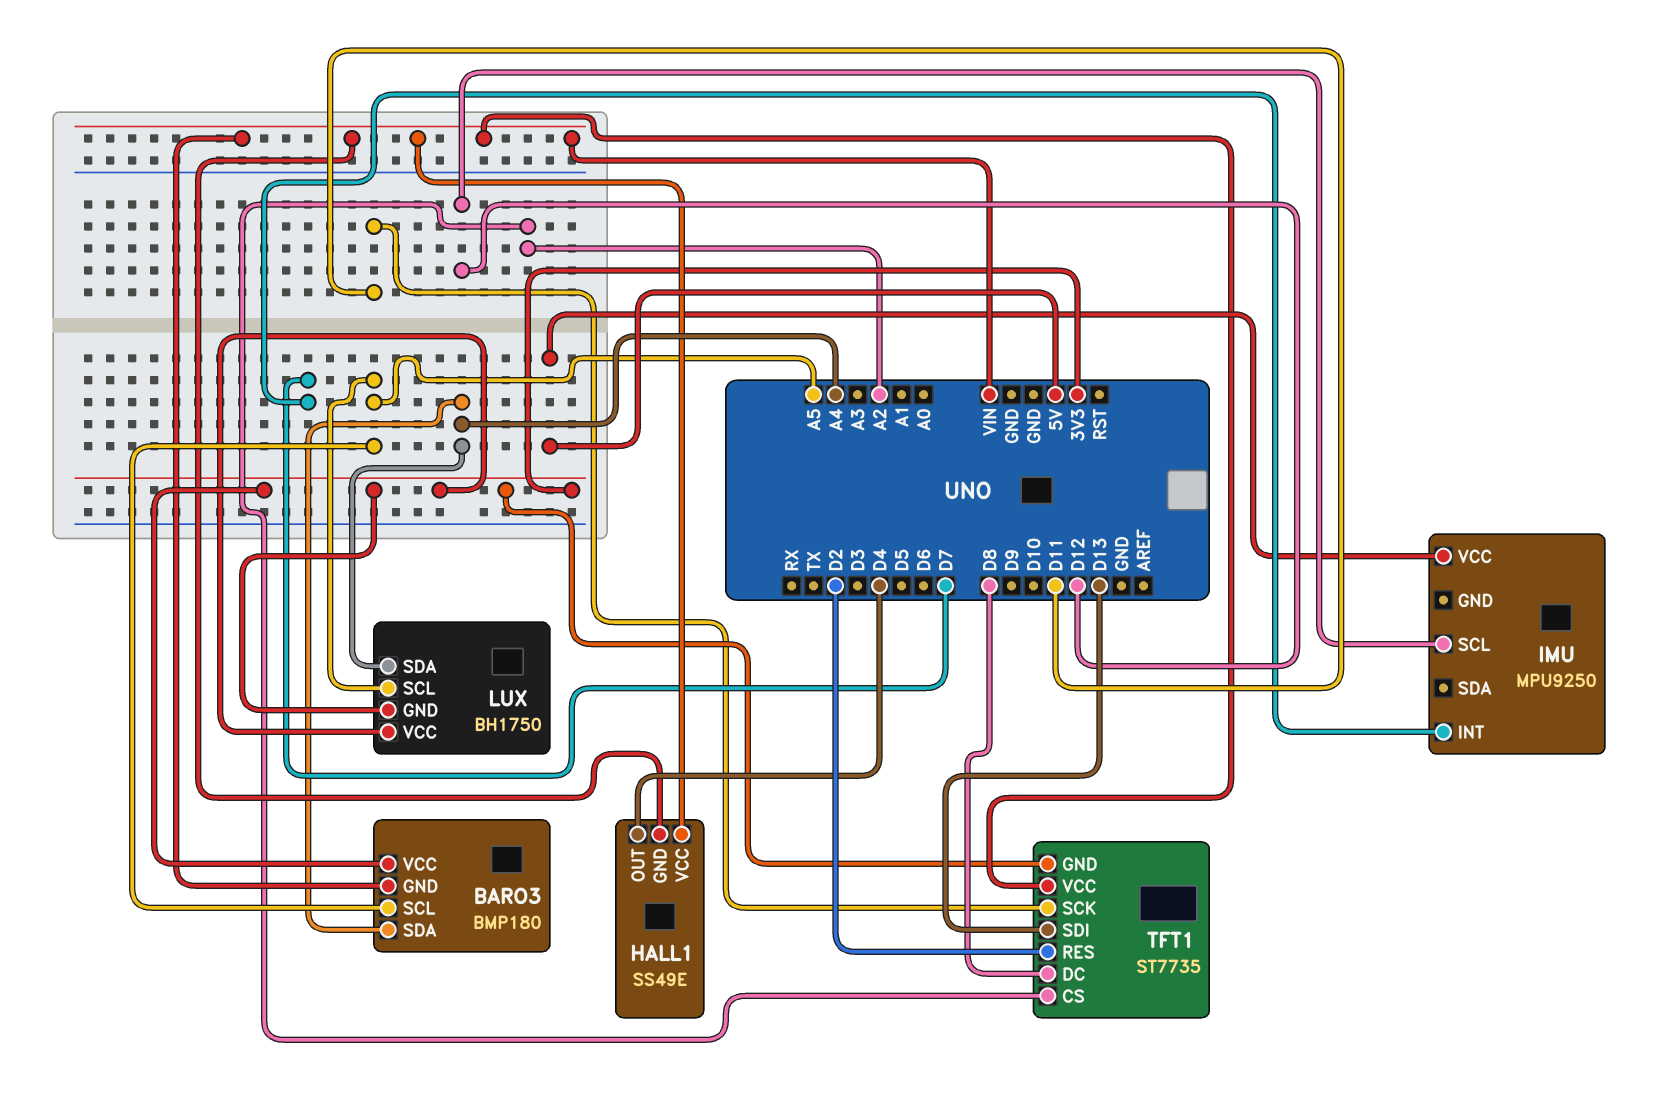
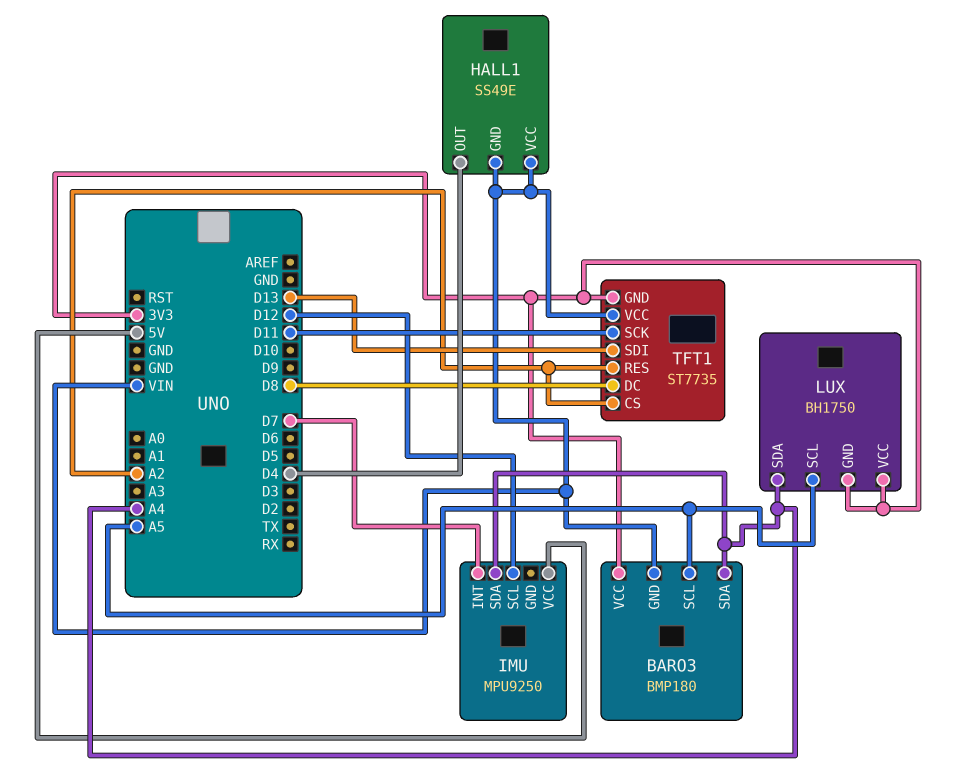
IMU pin SDA: none -> A4
TFT1 pin RES: D2 -> A2

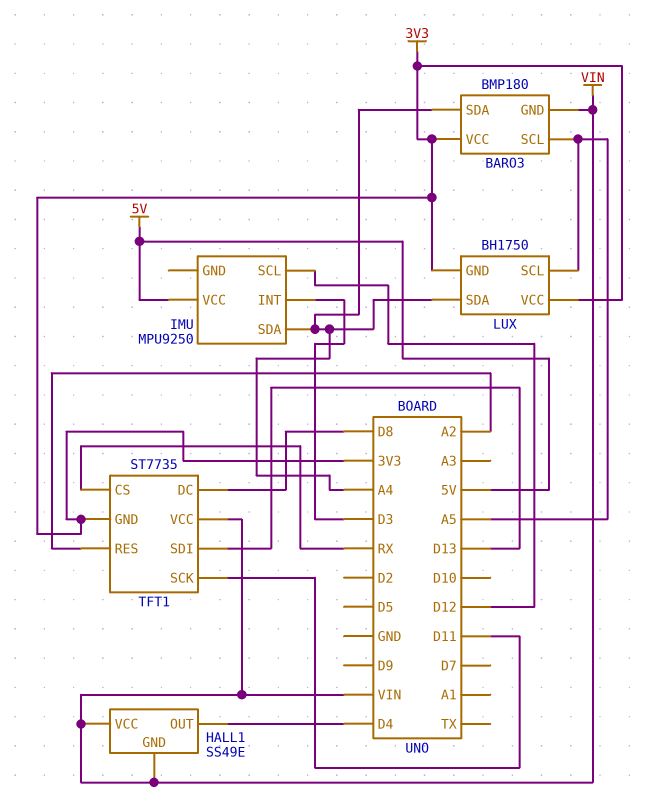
IMU pin INT: D7 -> D3
TFT1 pin CS: A2 -> RX

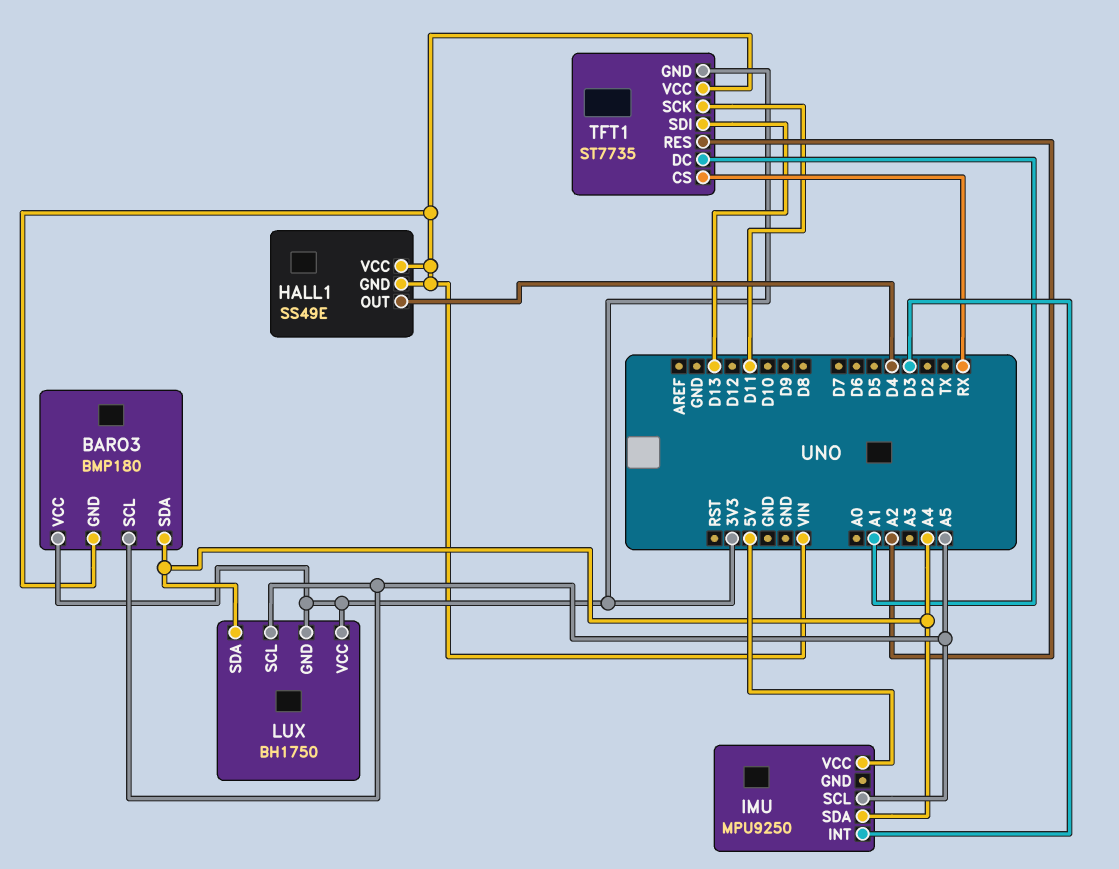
IMU pin SCL: D12 -> A5
TFT1 pin DC: D8 -> A1

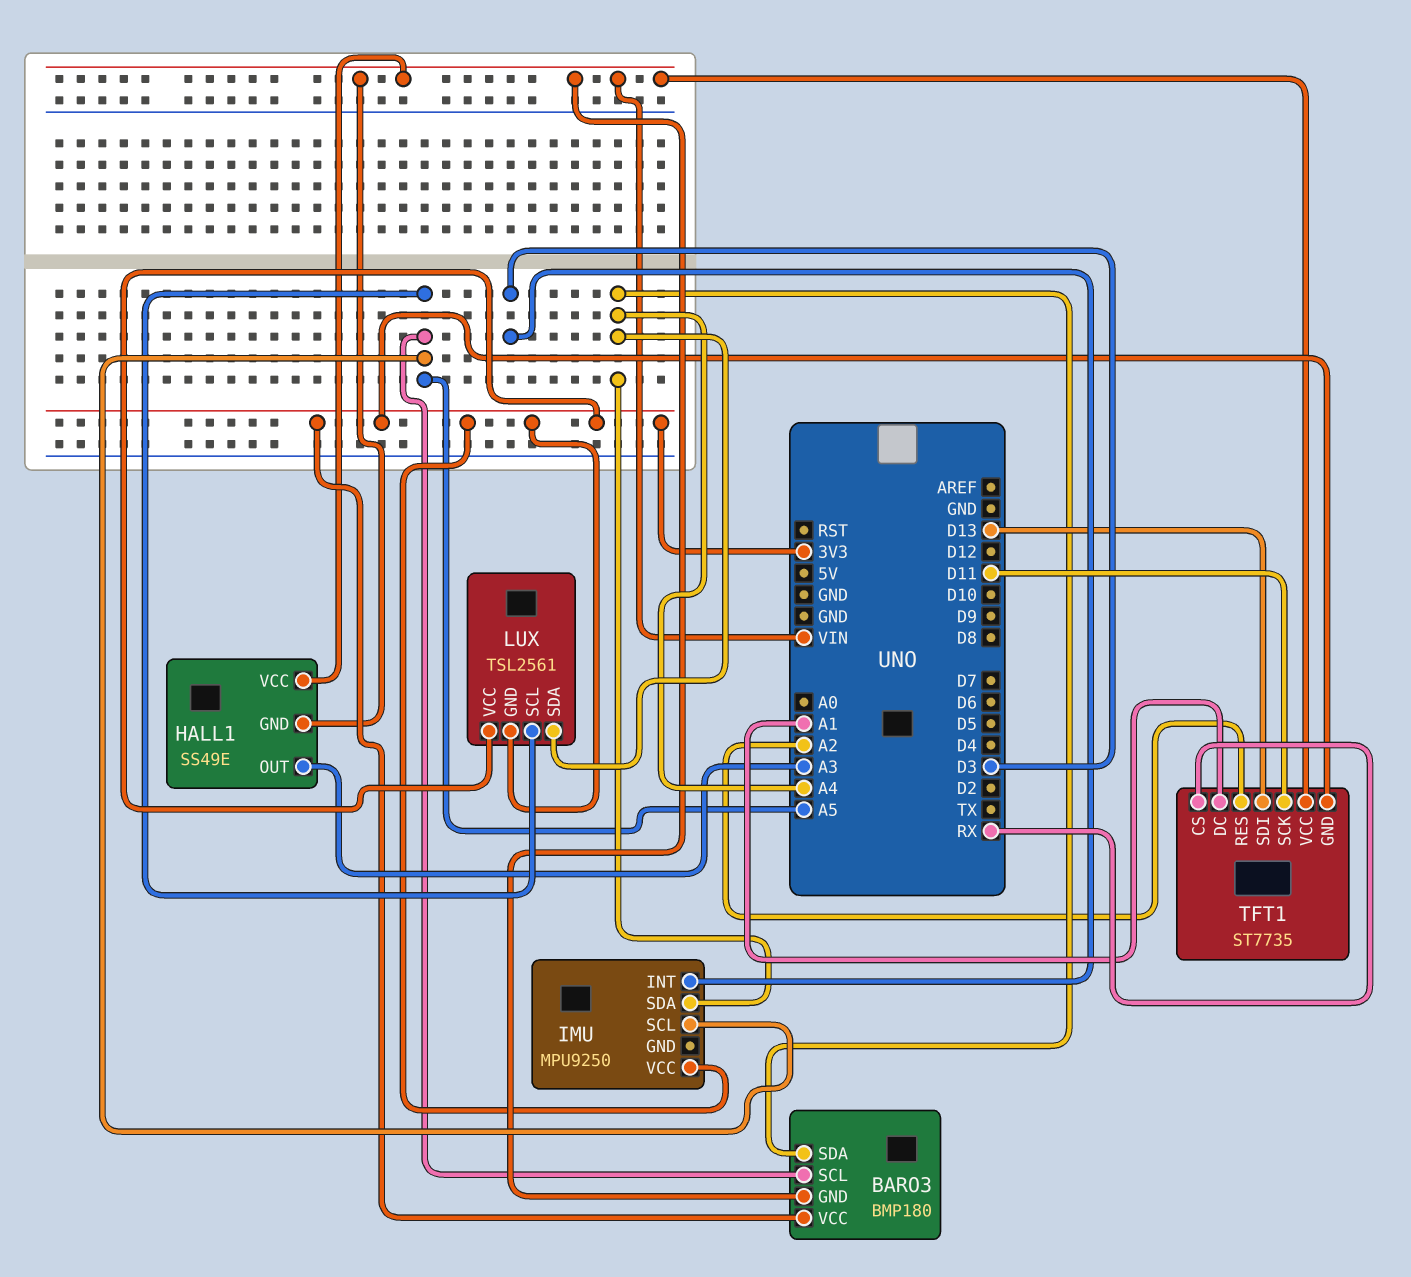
HALL1 pin OUT: D4 -> A3
IMU pin VCC: 5V -> 3V3
LUX: BH1750 -> TSL2561

